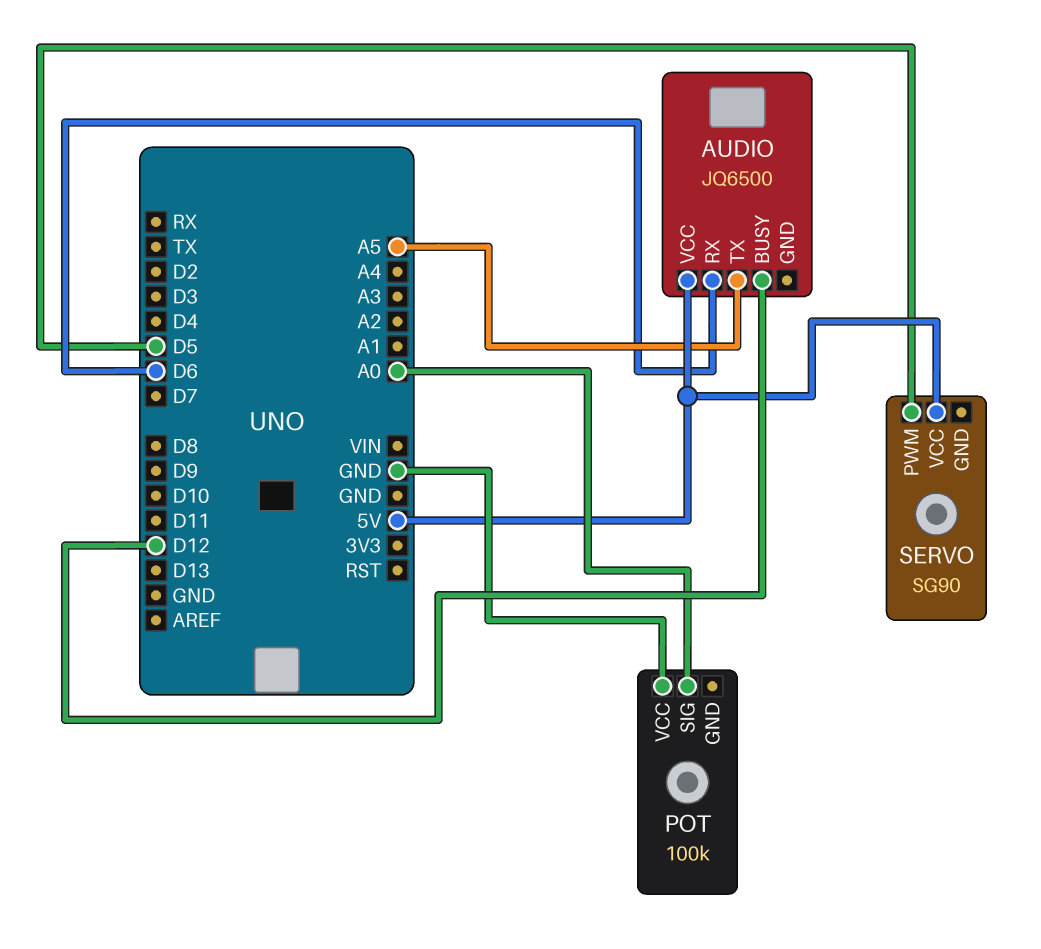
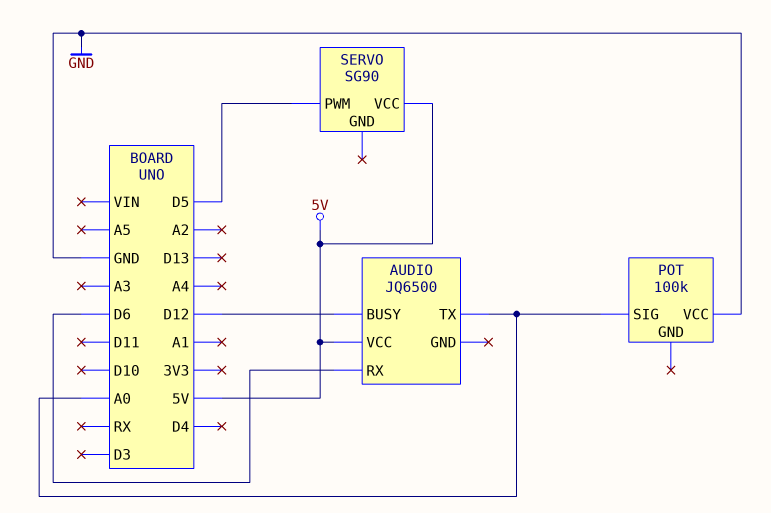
AUDIO pin TX: A5 -> A0

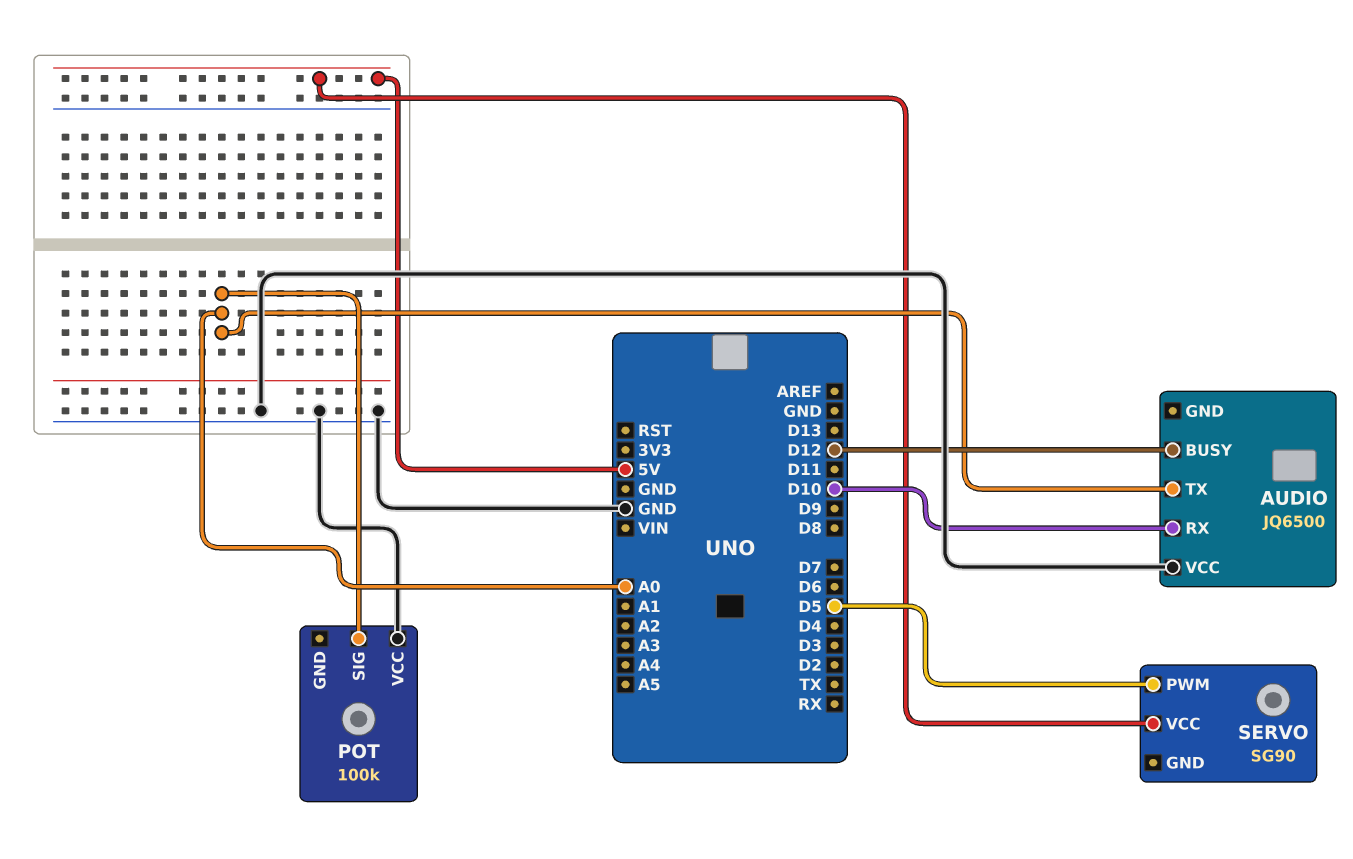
AUDIO pin RX: D6 -> D10
AUDIO pin VCC: 5V -> GND

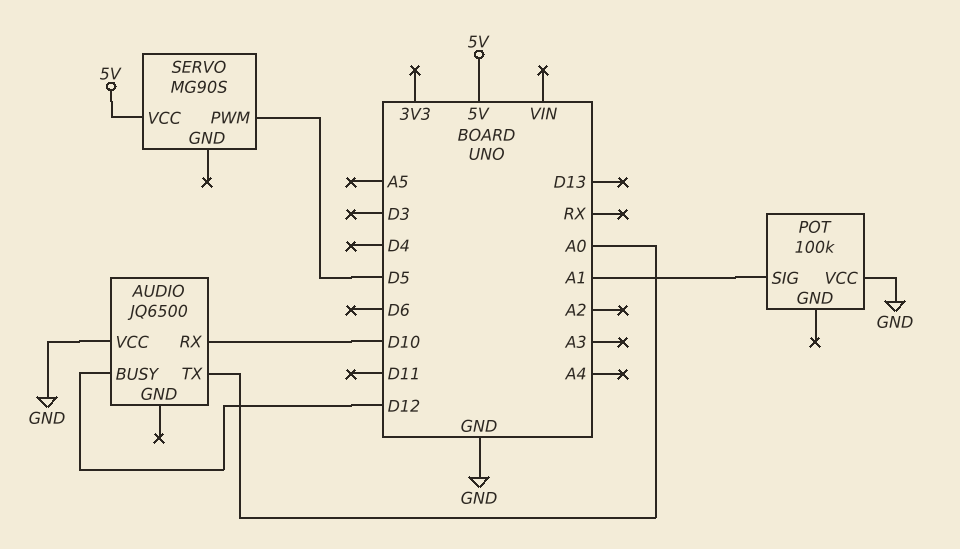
POT pin SIG: A0 -> A1
SERVO: SG90 -> MG90S

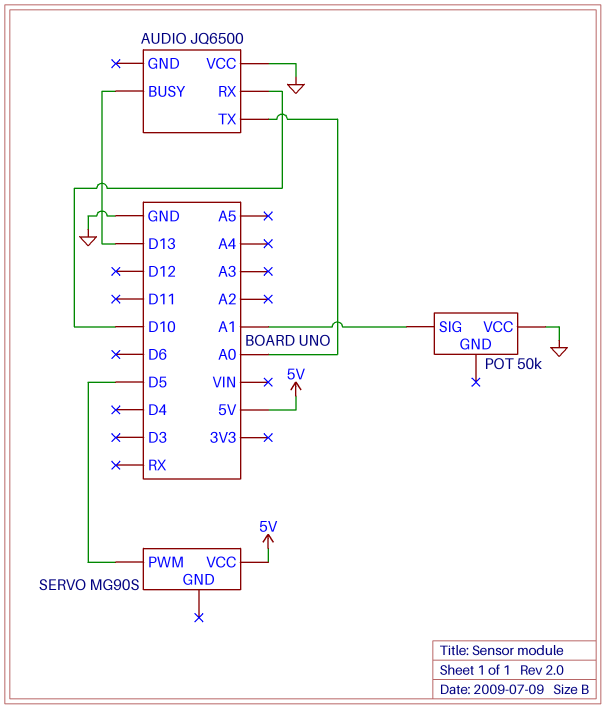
AUDIO pin BUSY: D12 -> D13
POT: 100k -> 50k

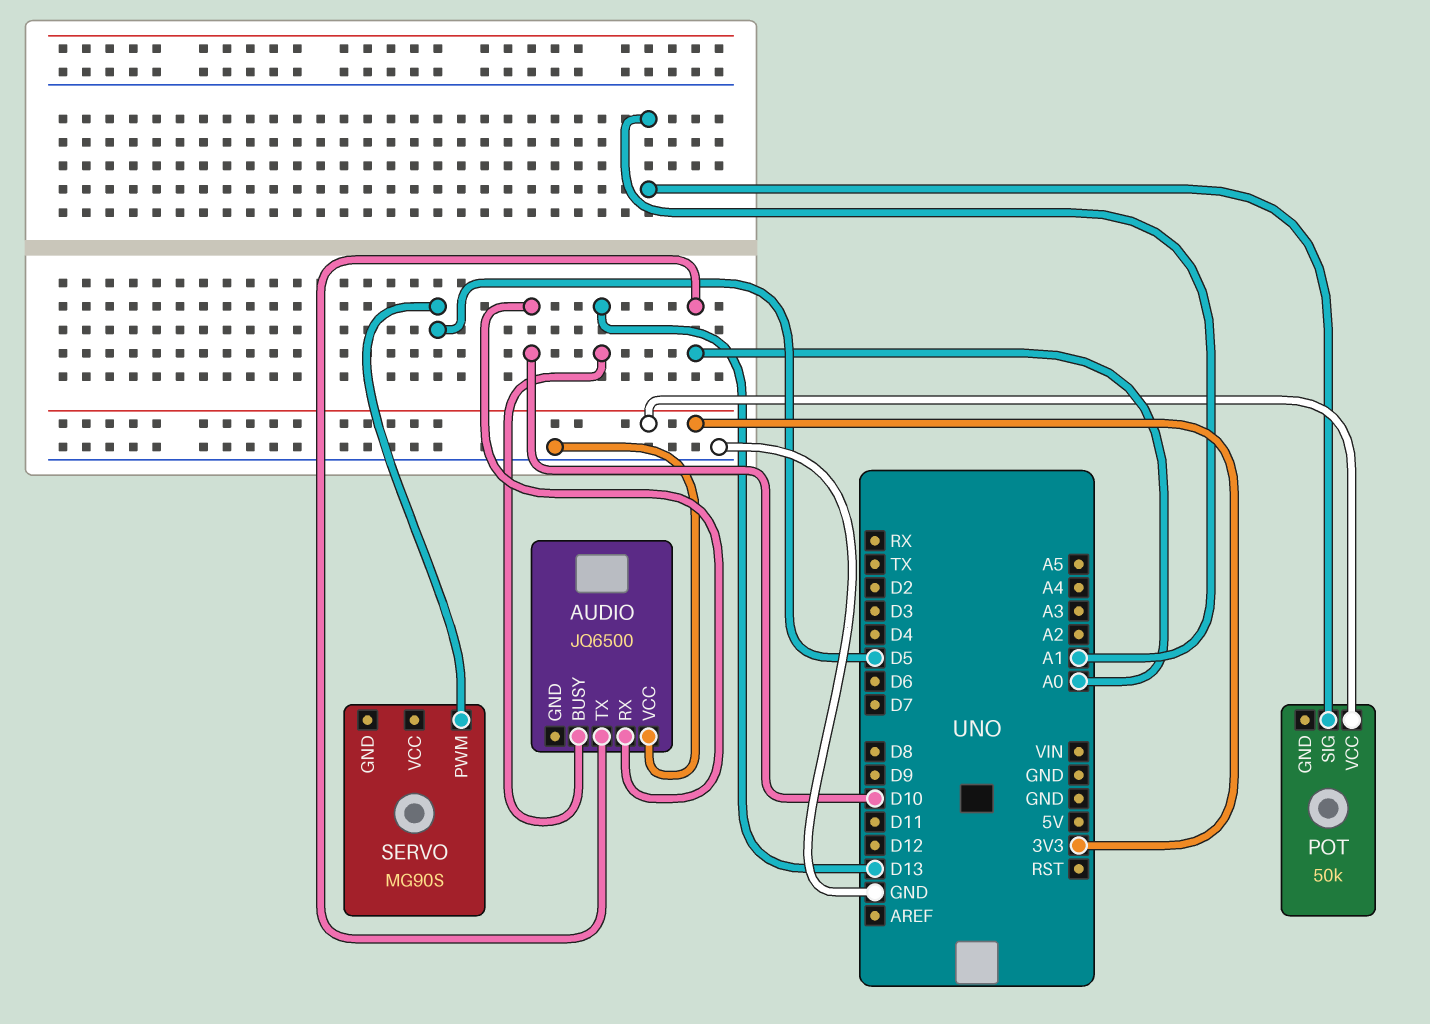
POT pin VCC: GND -> 3V3
SERVO pin VCC: 5V -> none

